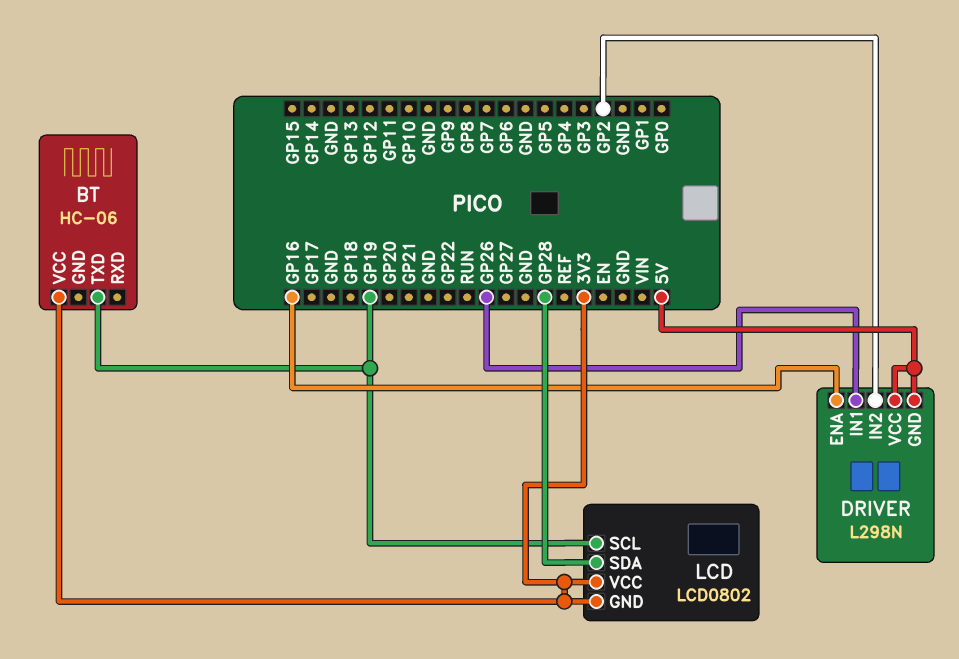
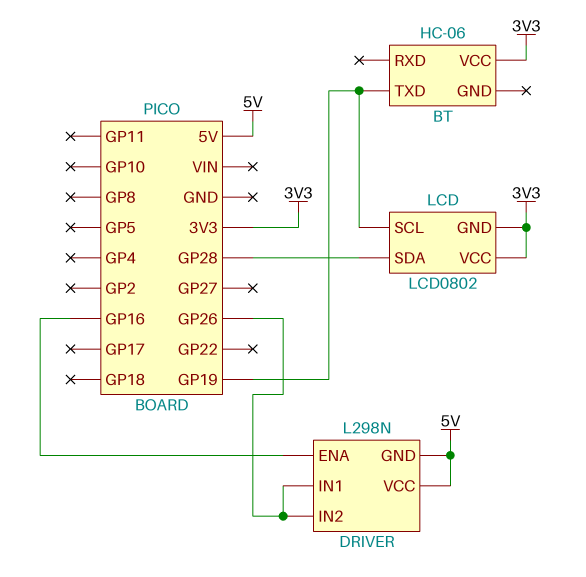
DRIVER pin IN2: GP2 -> GP26

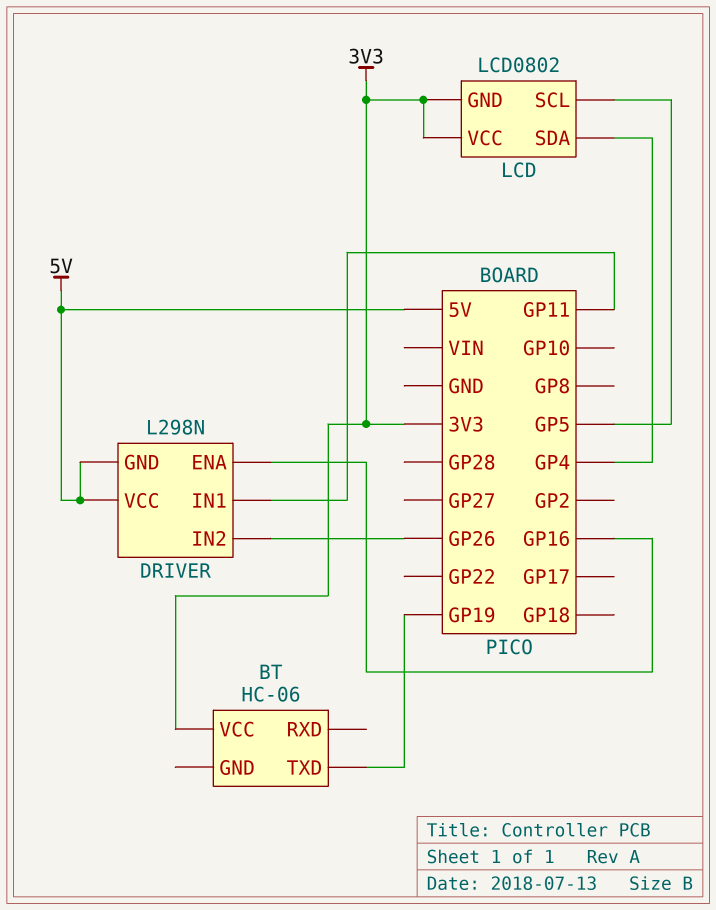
DRIVER pin IN1: GP26 -> GP11
LCD pin SCL: GP19 -> GP5
LCD pin SDA: GP28 -> GP4

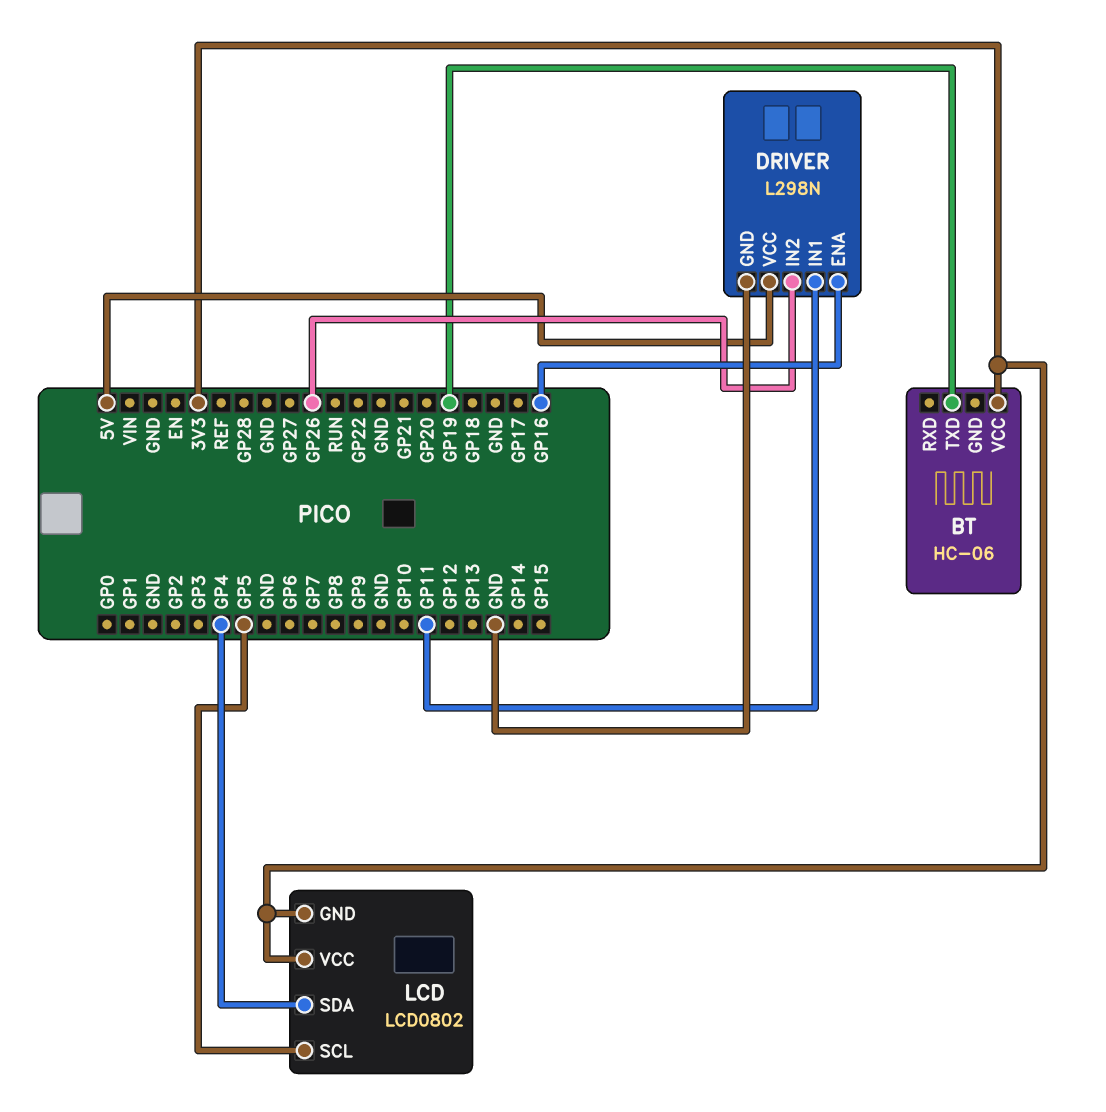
DRIVER pin GND: 5V -> GND

